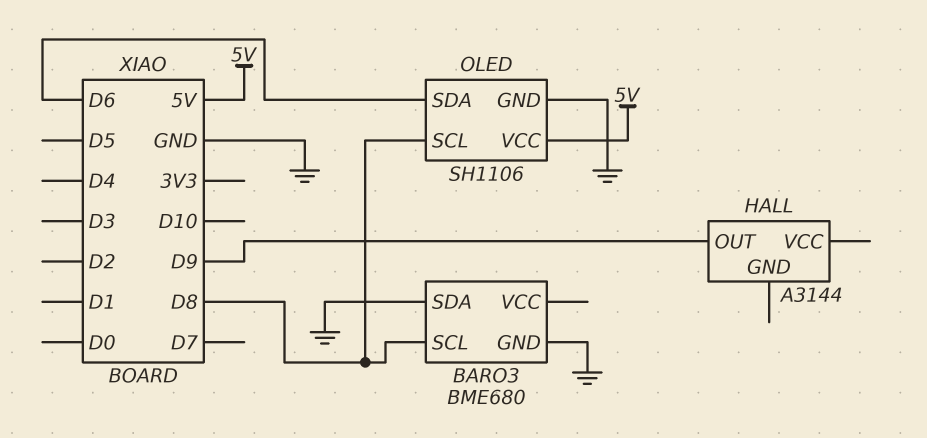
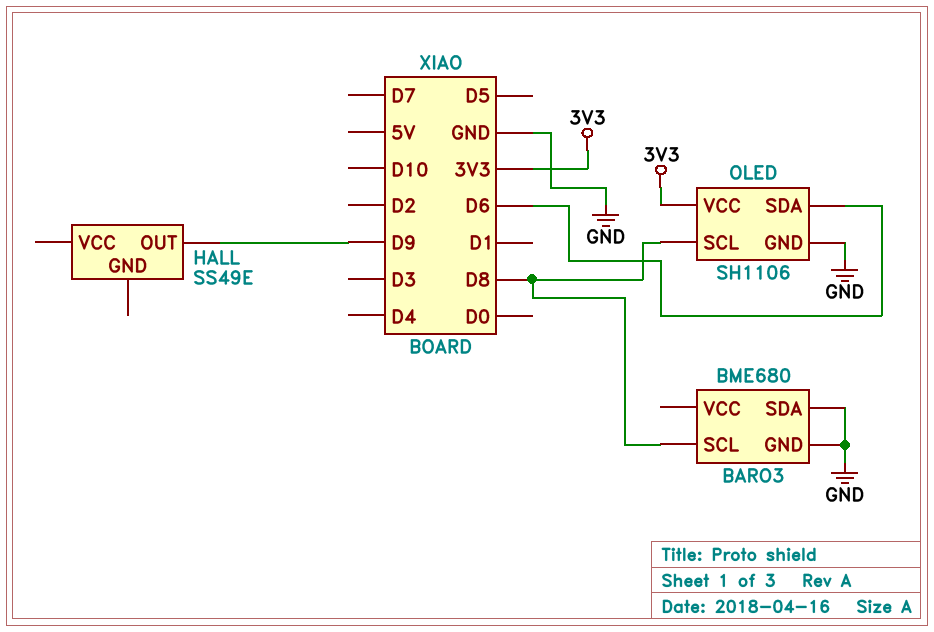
HALL: A3144 -> SS49E
OLED pin VCC: 5V -> 3V3

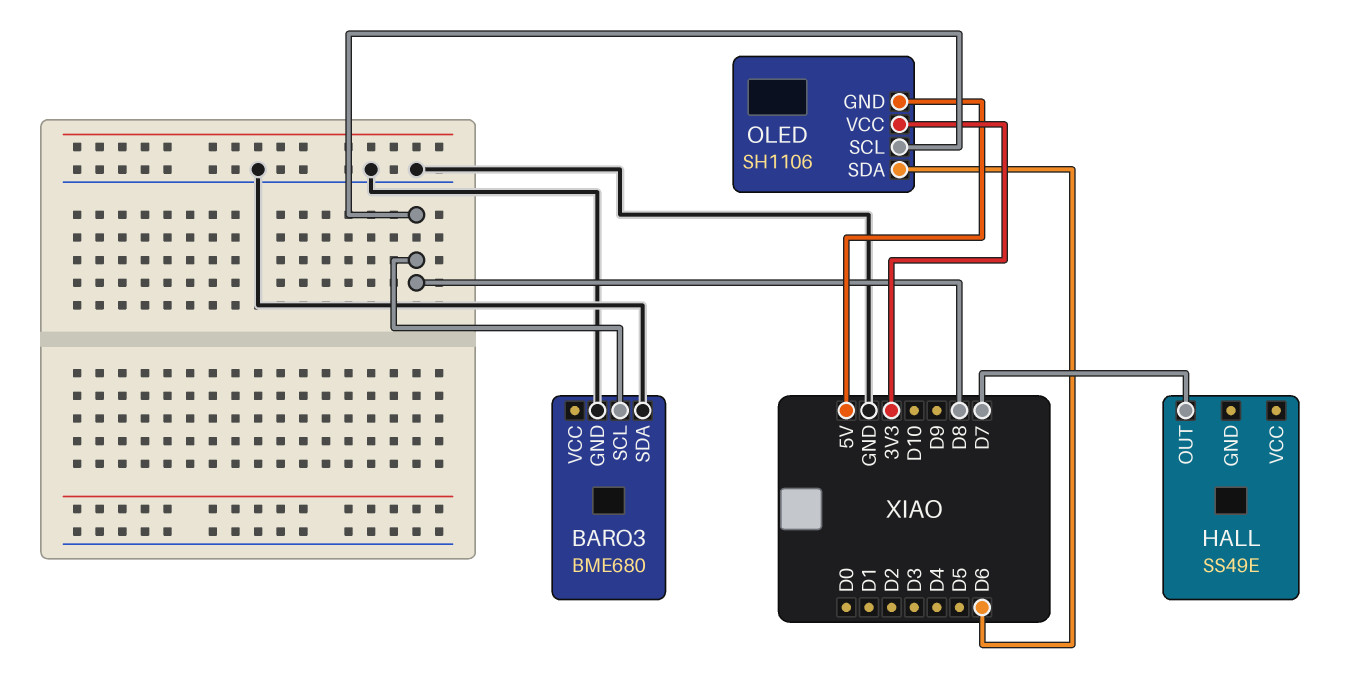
HALL pin OUT: D9 -> D7
OLED pin GND: GND -> 5V

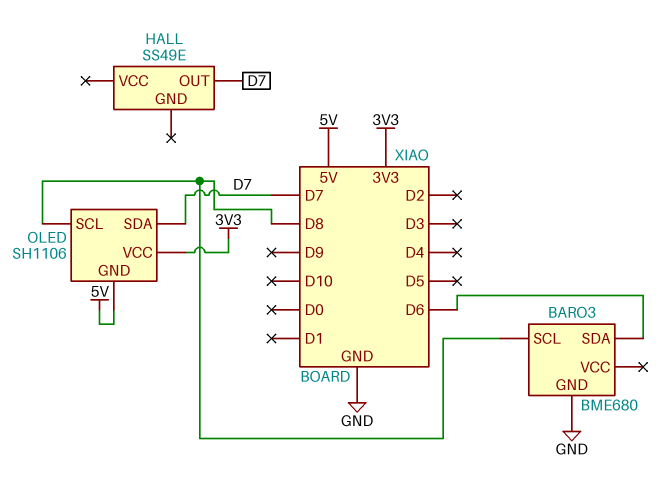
BARO3 pin SDA: GND -> D6
OLED pin SDA: D6 -> D7

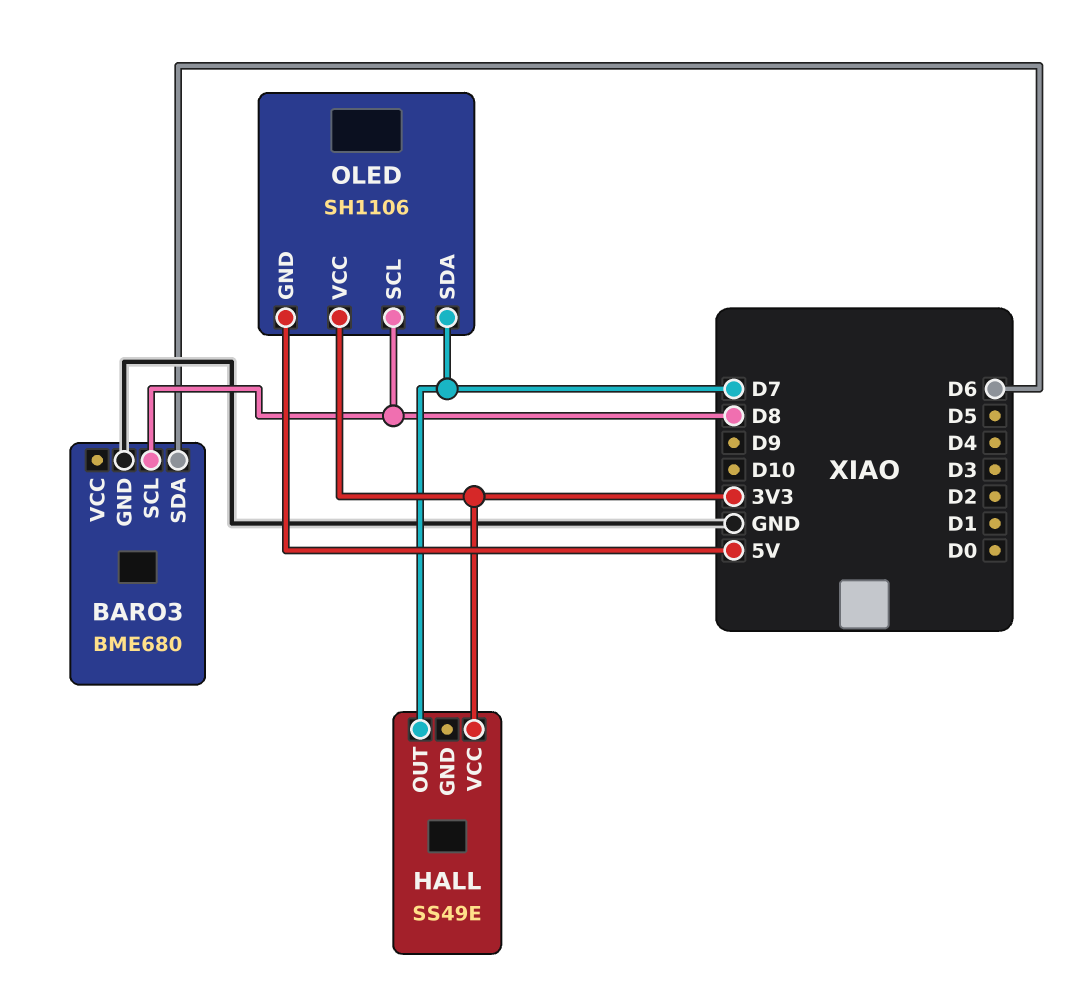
HALL pin VCC: none -> 3V3

